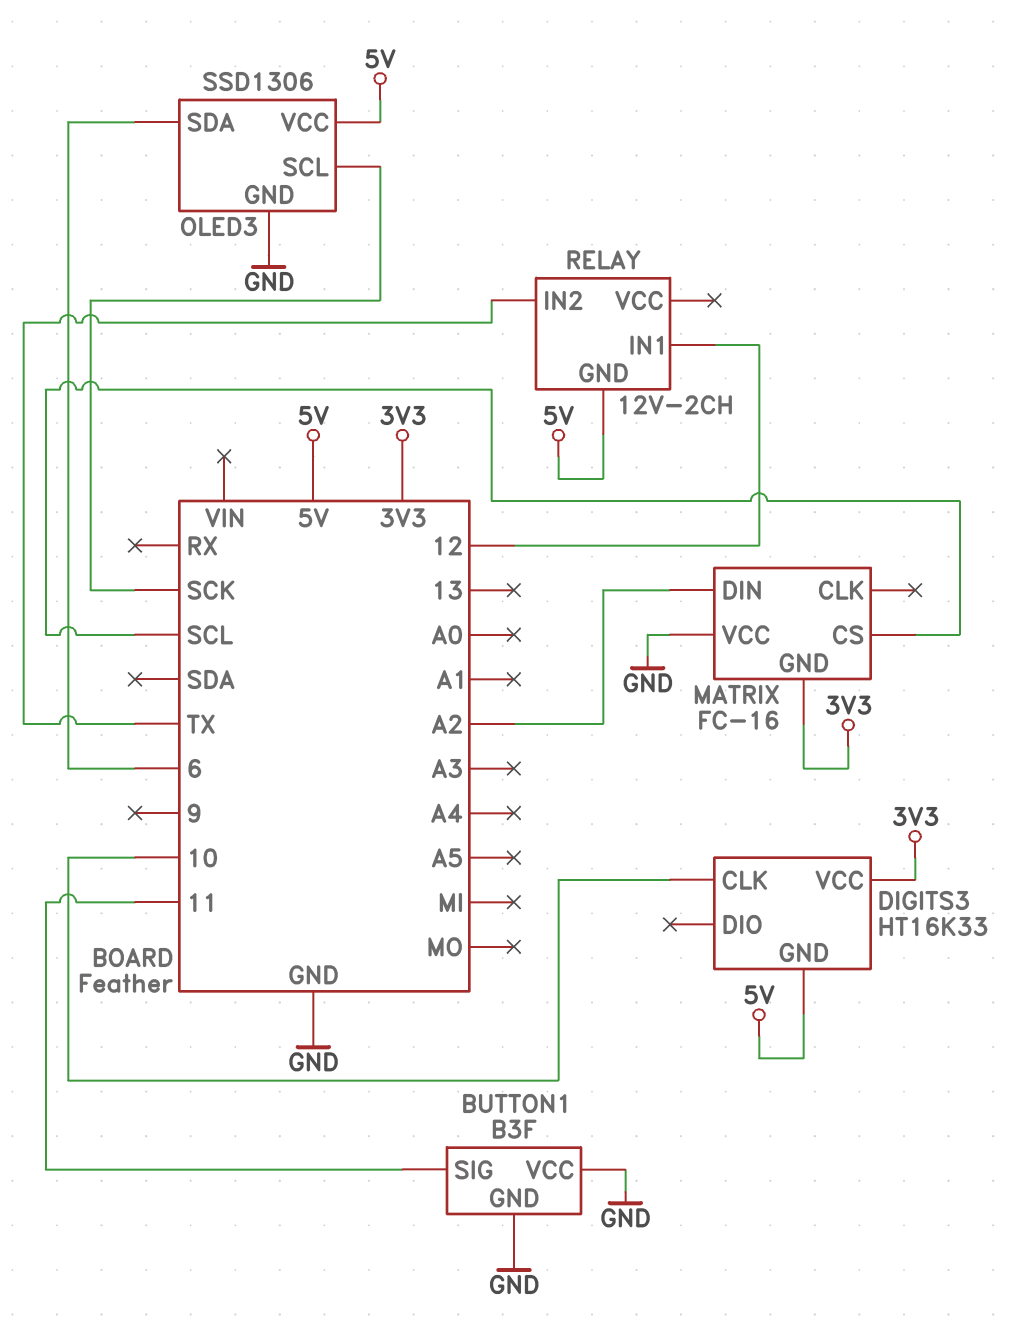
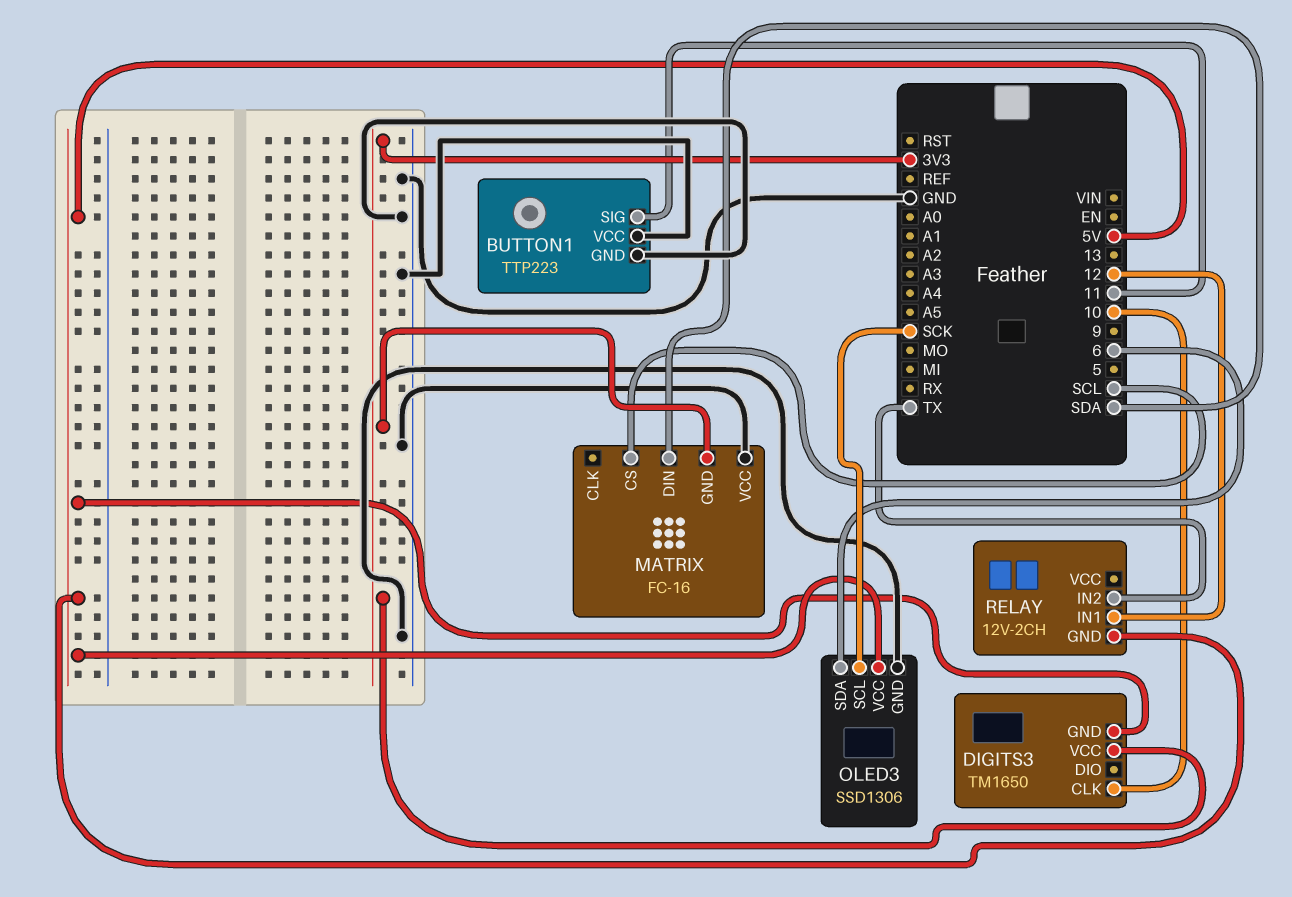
BUTTON1: B3F -> TTP223
DIGITS3: HT16K33 -> TM1650
MATRIX pin DIN: A2 -> SDA

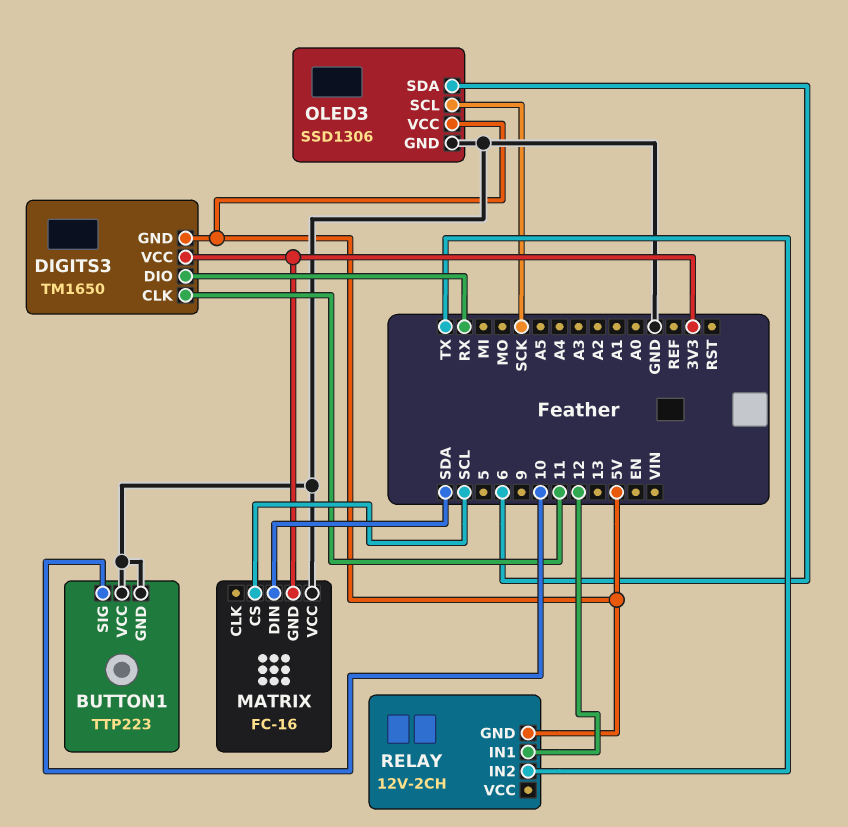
BUTTON1 pin SIG: 11 -> 10
DIGITS3 pin CLK: 10 -> 11
DIGITS3 pin DIO: none -> RX

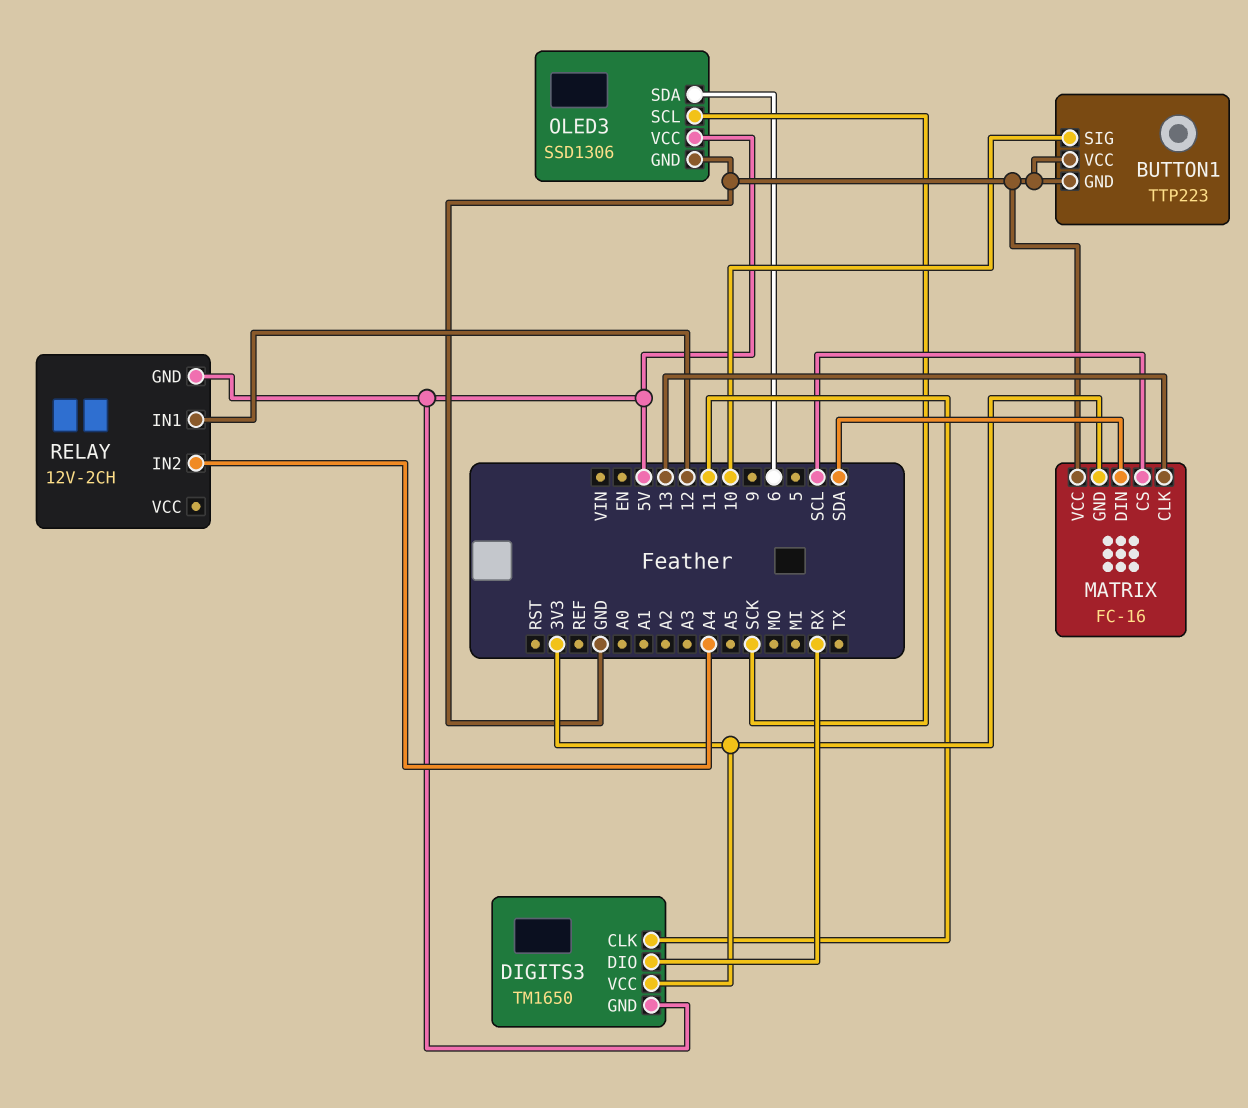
MATRIX pin CLK: none -> 13
RELAY pin IN2: TX -> A4

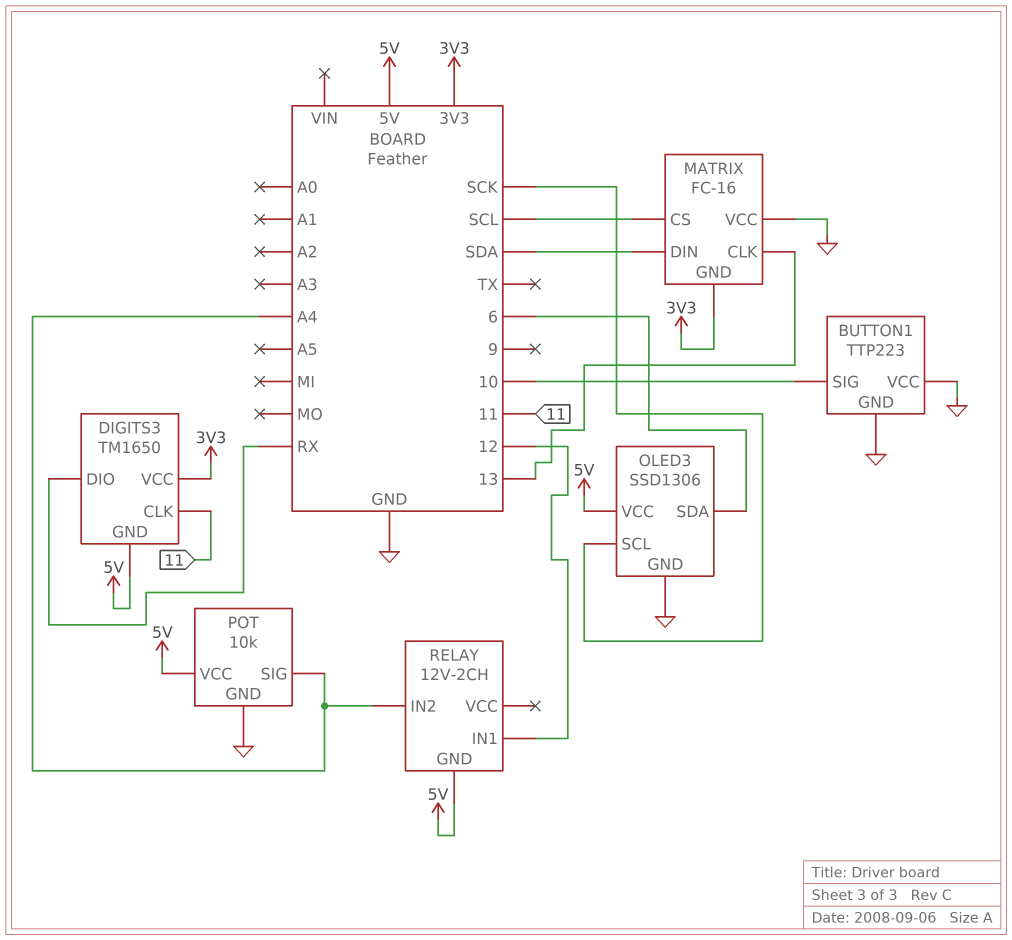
POT: none -> 10k
POT pin GND: none -> GND
POT pin SIG: none -> A4
POT pin VCC: none -> 5V

